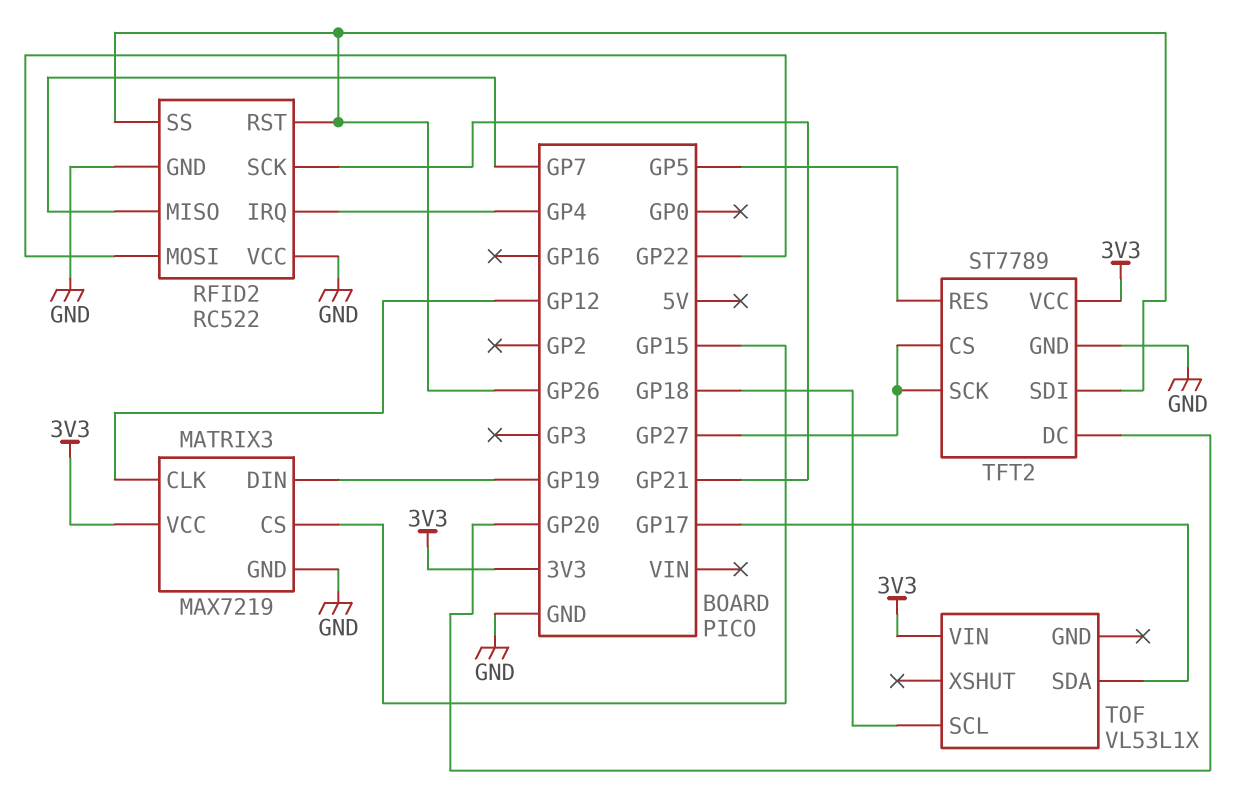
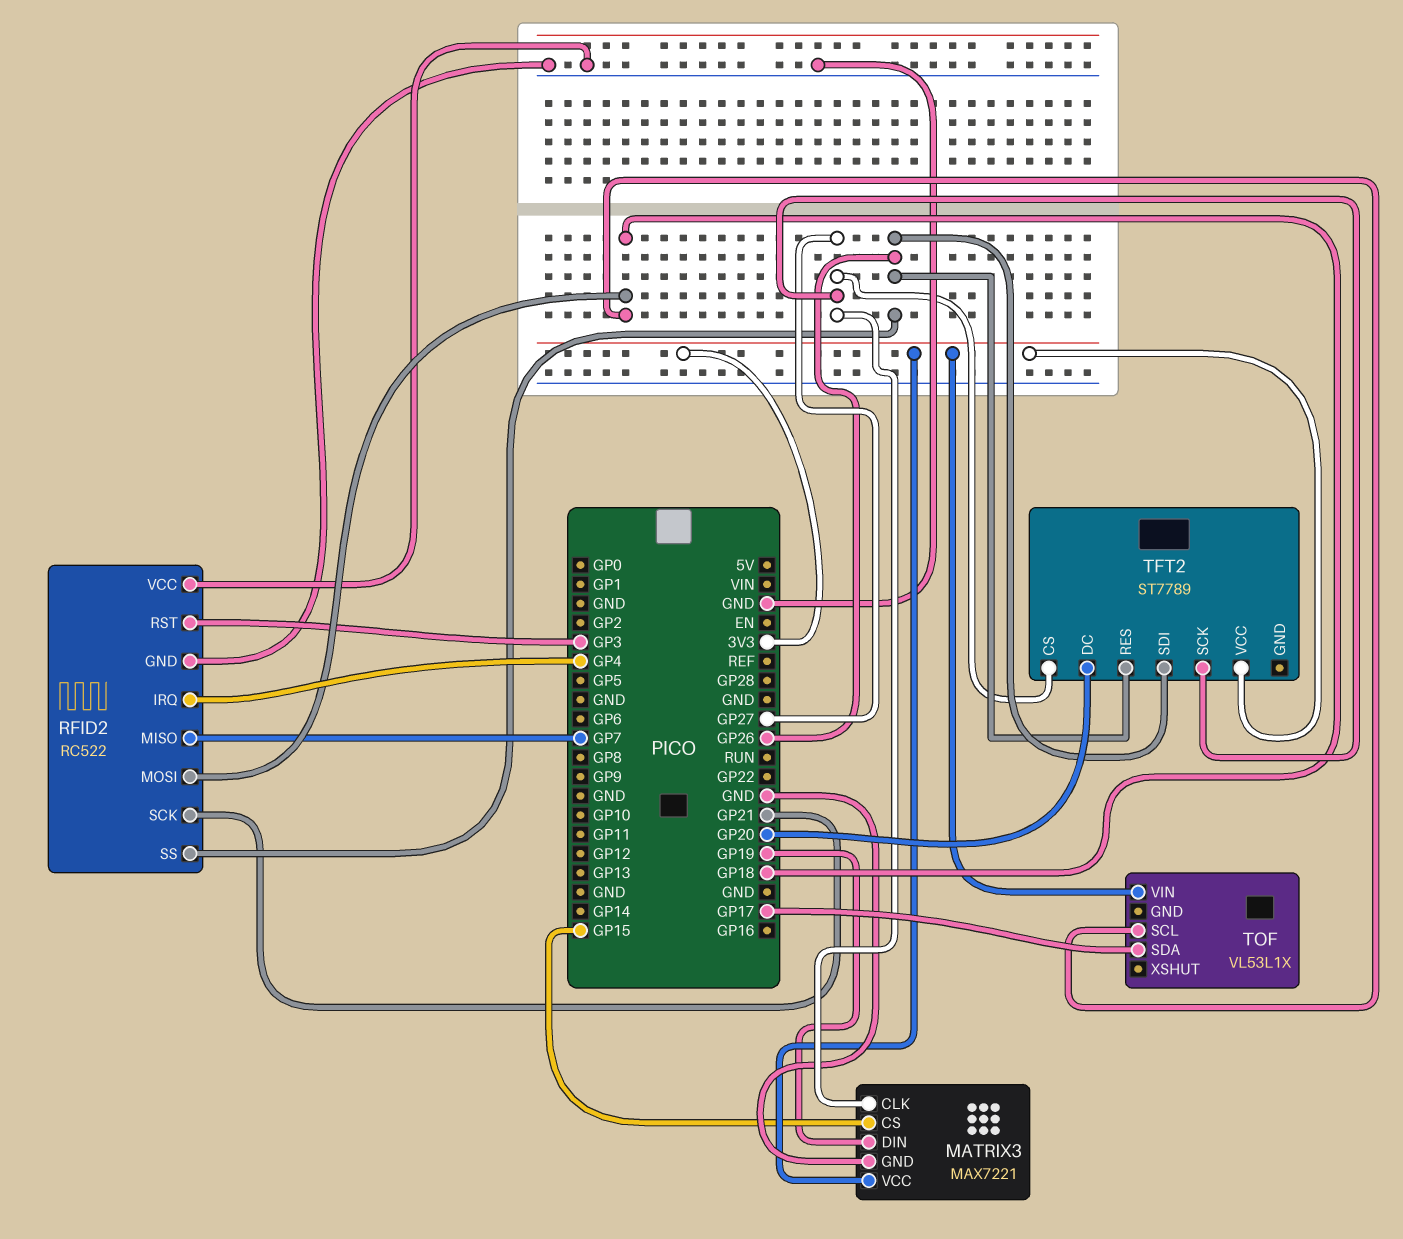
MATRIX3: MAX7219 -> MAX7221
MATRIX3 pin CLK: GP12 -> GP27
RFID2 pin MOSI: GP22 -> GP18
RFID2 pin RST: GP26 -> GP3
TFT2 pin GND: GND -> none
TFT2 pin RES: GP5 -> GP26

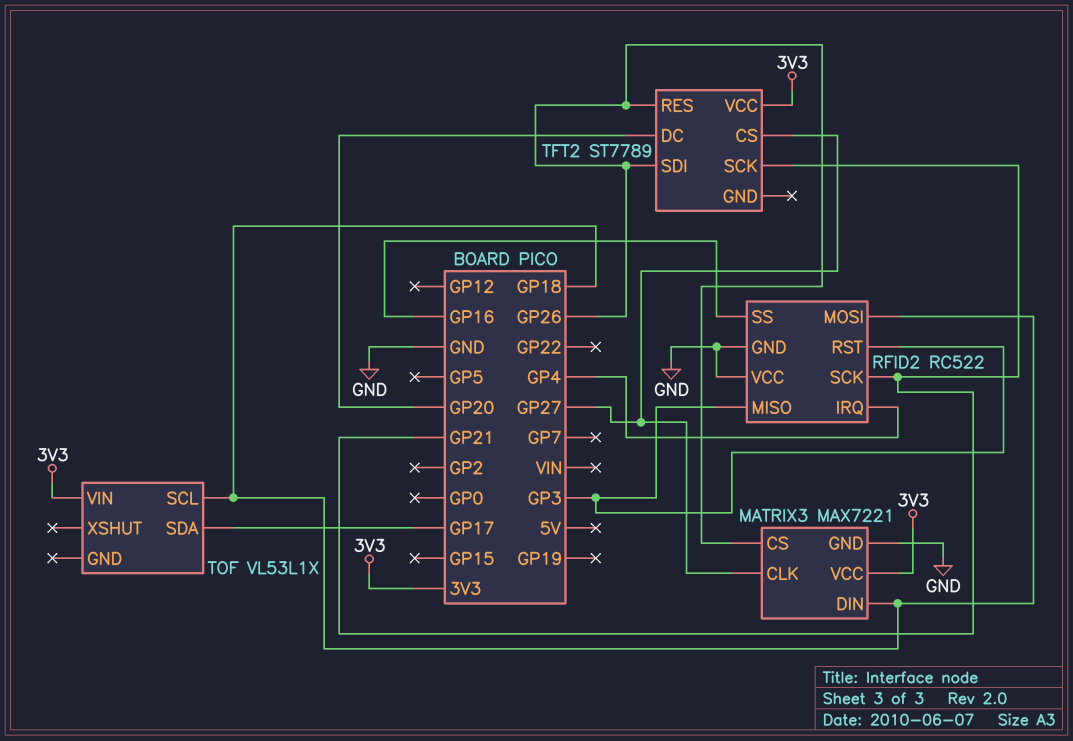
MATRIX3 pin CS: GP15 -> GP26
MATRIX3 pin DIN: GP19 -> GP18
RFID2 pin MISO: GP7 -> GP3
RFID2 pin SS: GP26 -> GP16
TFT2 pin SCK: GP27 -> GP21

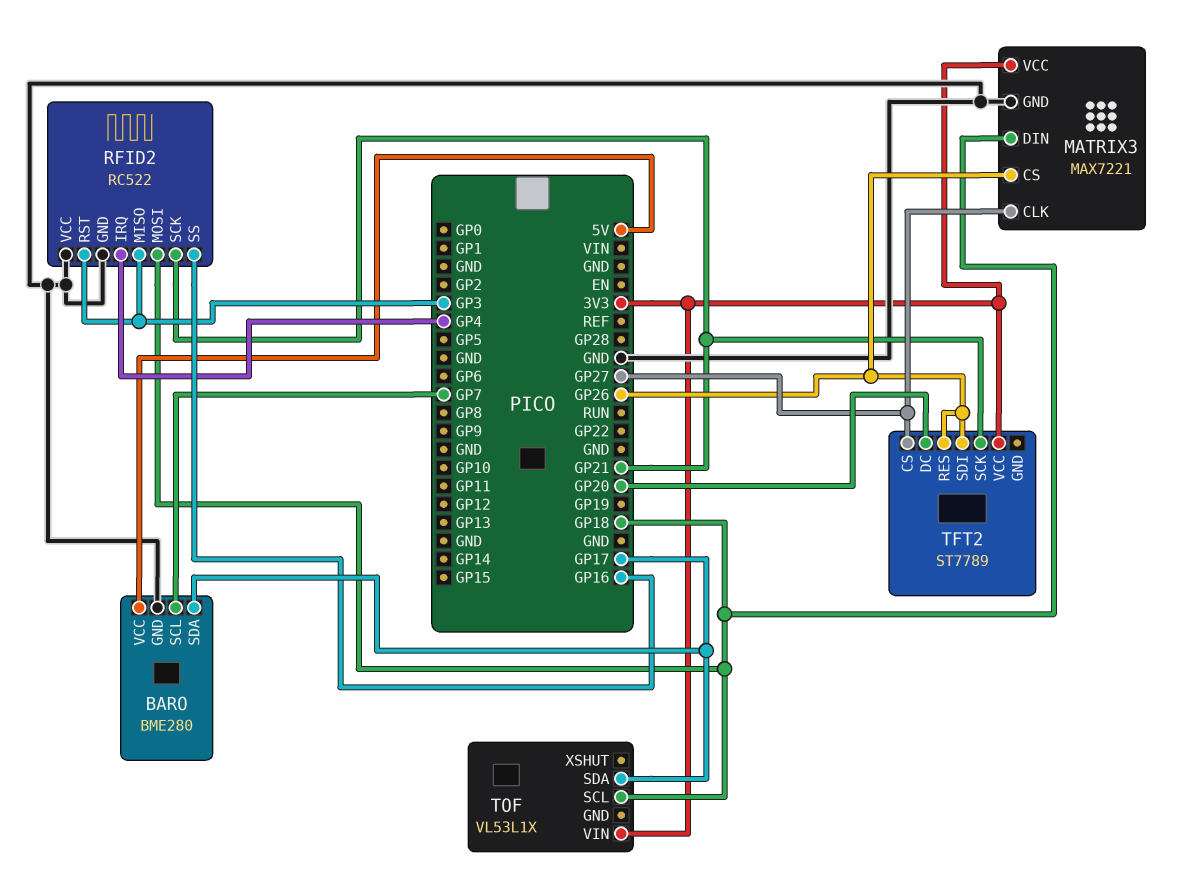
BARO: none -> BME280
BARO pin GND: none -> GND
BARO pin SCL: none -> GP7
BARO pin SDA: none -> GP17
BARO pin VCC: none -> 5V

